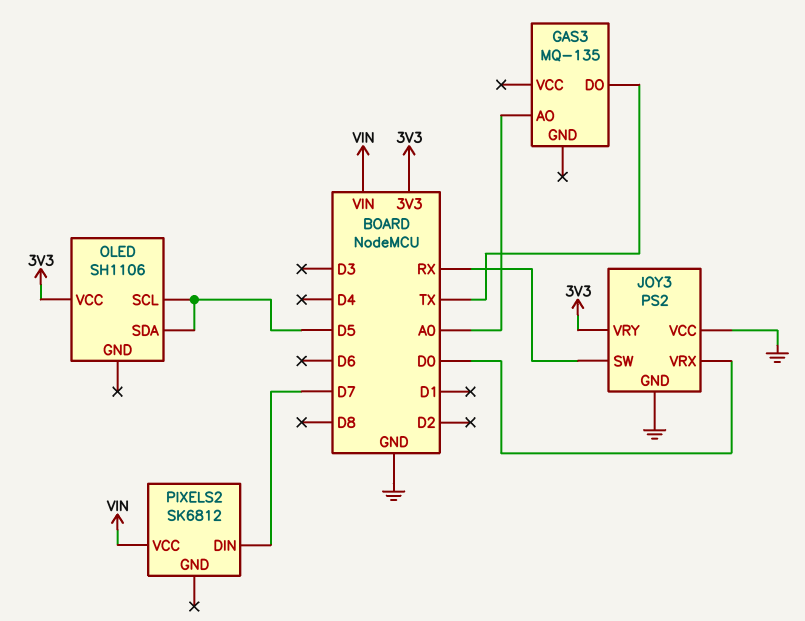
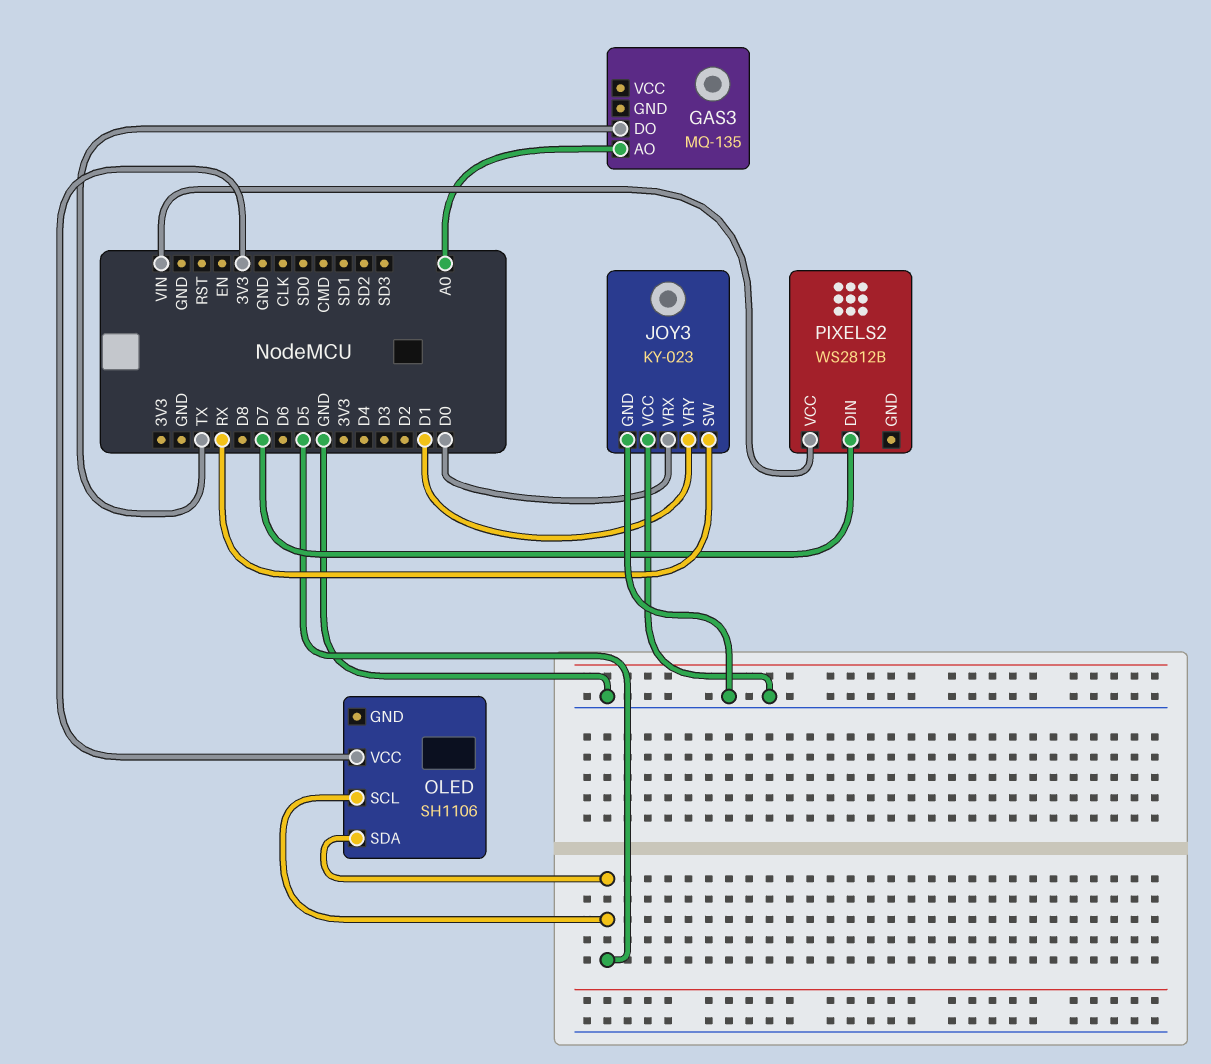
JOY3: PS2 -> KY-023
JOY3 pin VRY: 3V3 -> D1
PIXELS2: SK6812 -> WS2812B

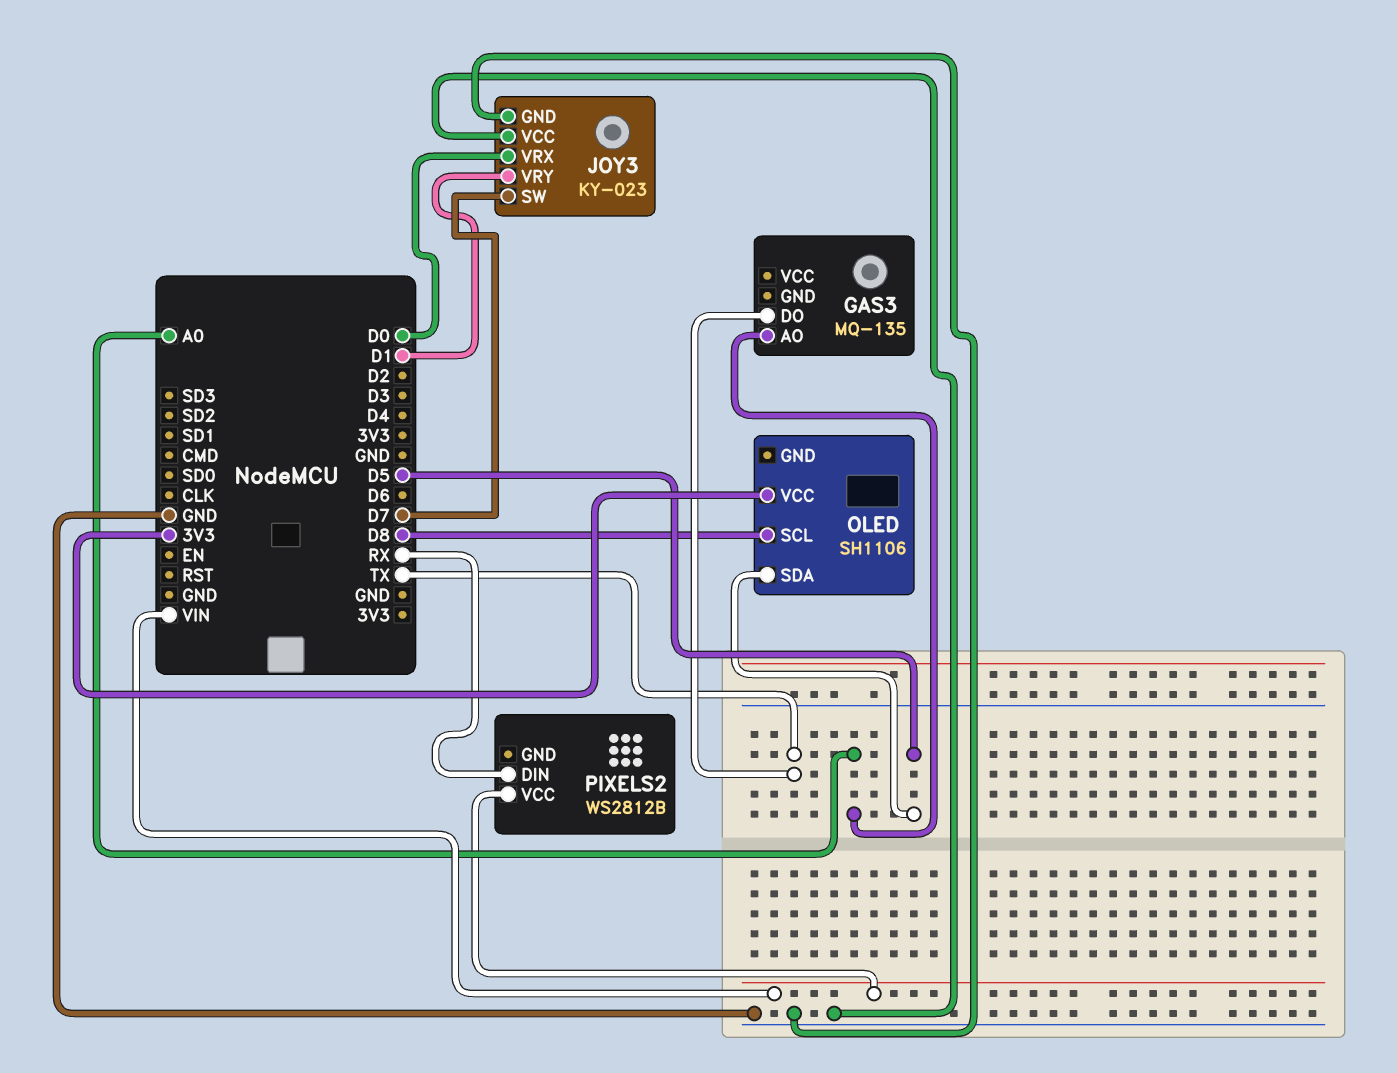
JOY3 pin SW: RX -> D7
OLED pin SCL: D5 -> D8
PIXELS2 pin DIN: D7 -> RX

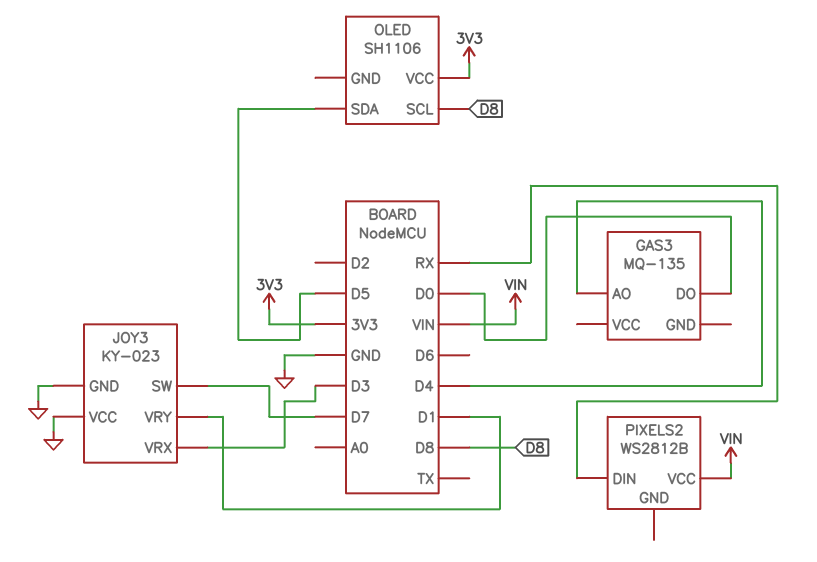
GAS3 pin AO: A0 -> D4
GAS3 pin DO: TX -> D0
JOY3 pin VRX: D0 -> D3

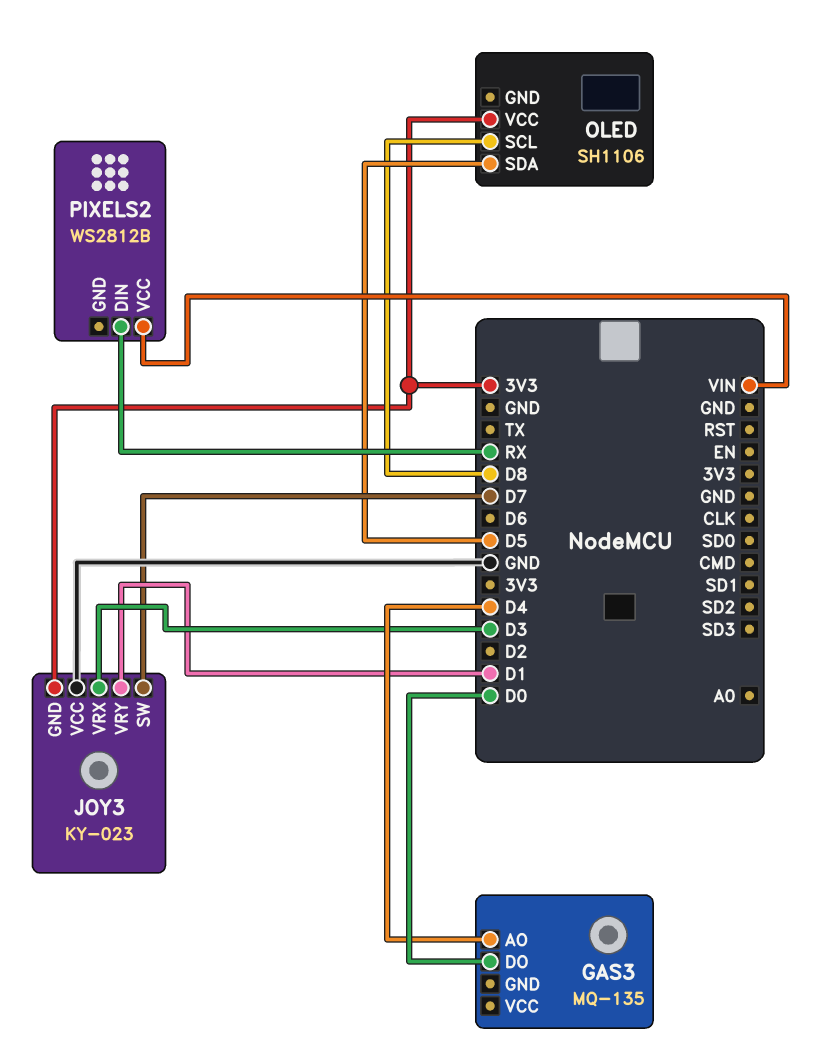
JOY3 pin GND: GND -> 3V3

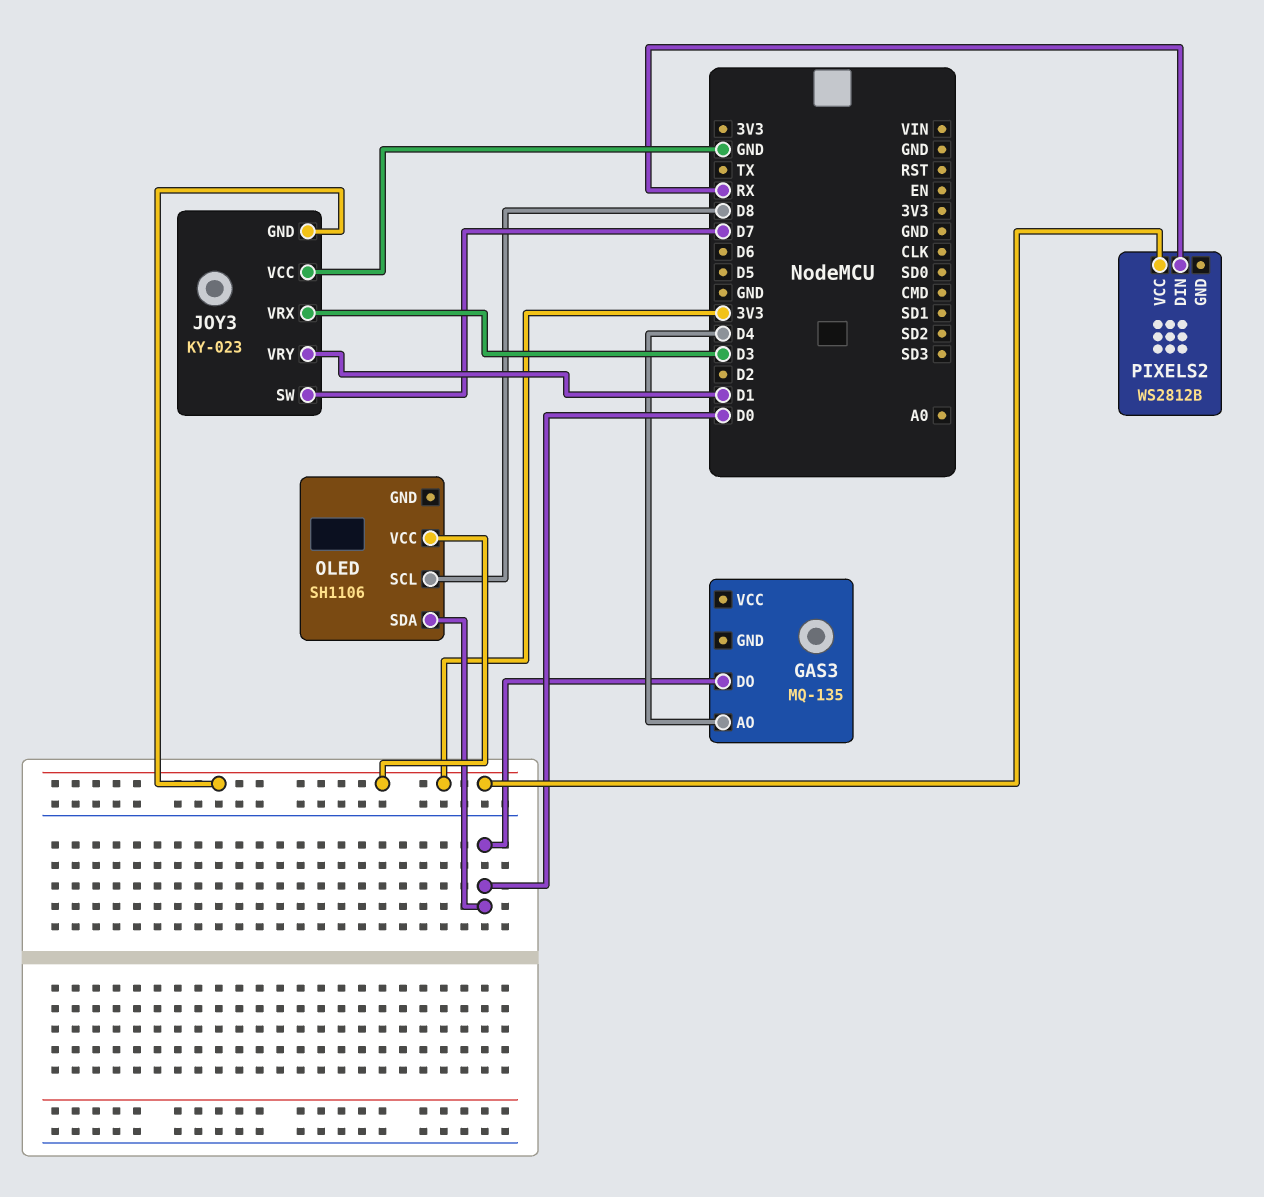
OLED pin SDA: D5 -> D0
PIXELS2 pin VCC: VIN -> 3V3

